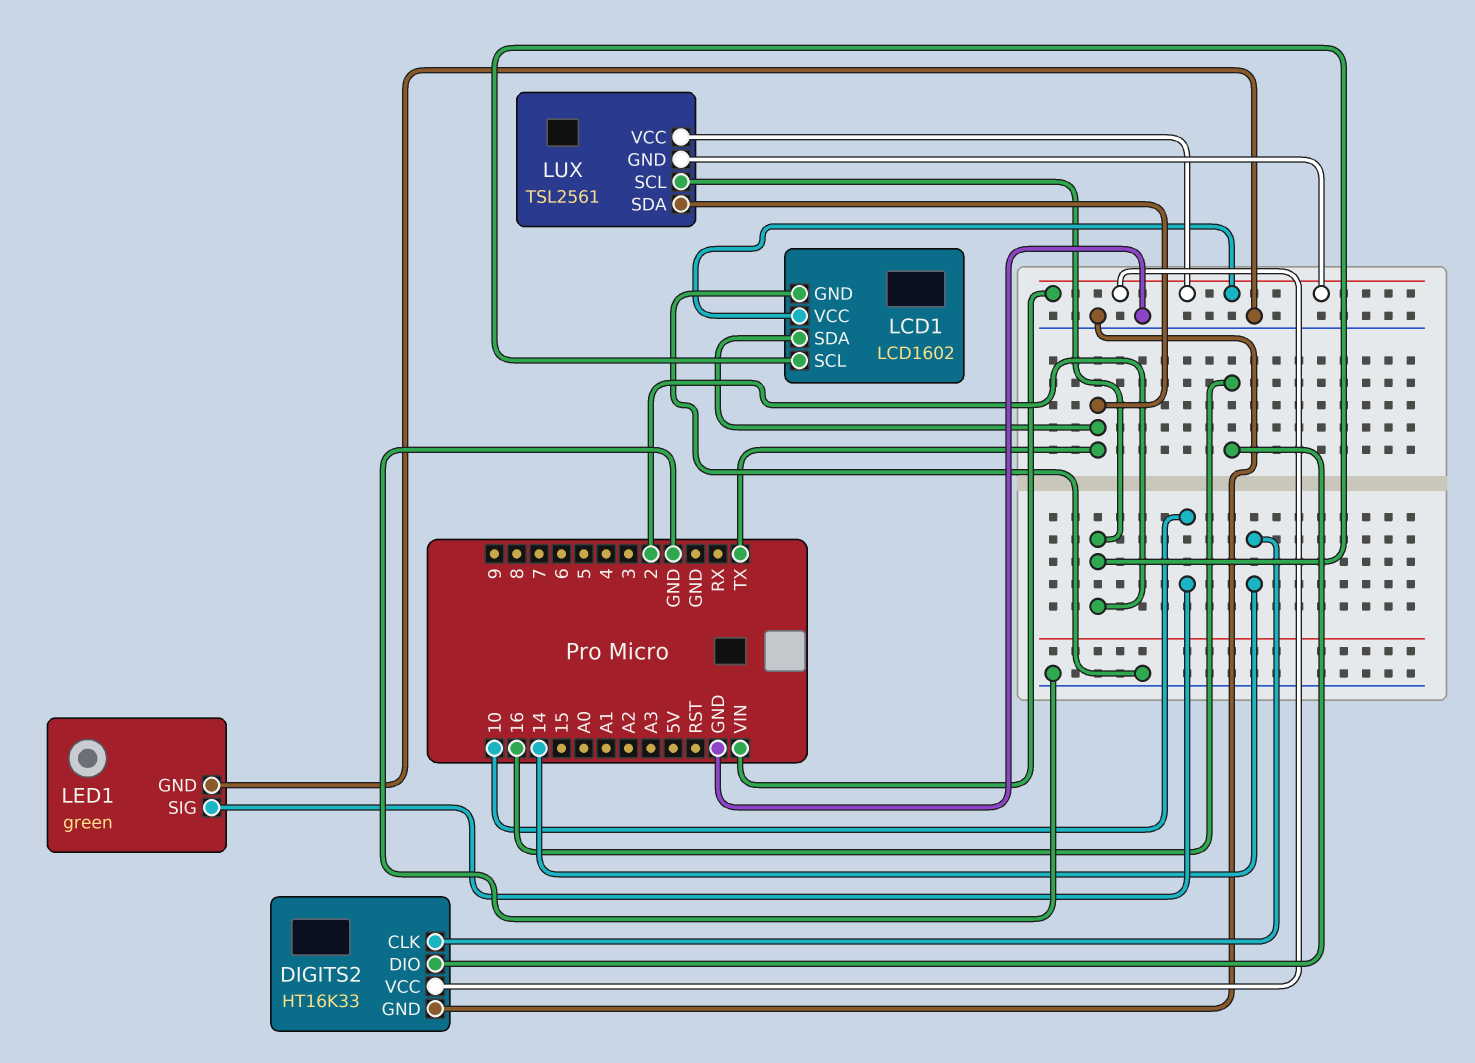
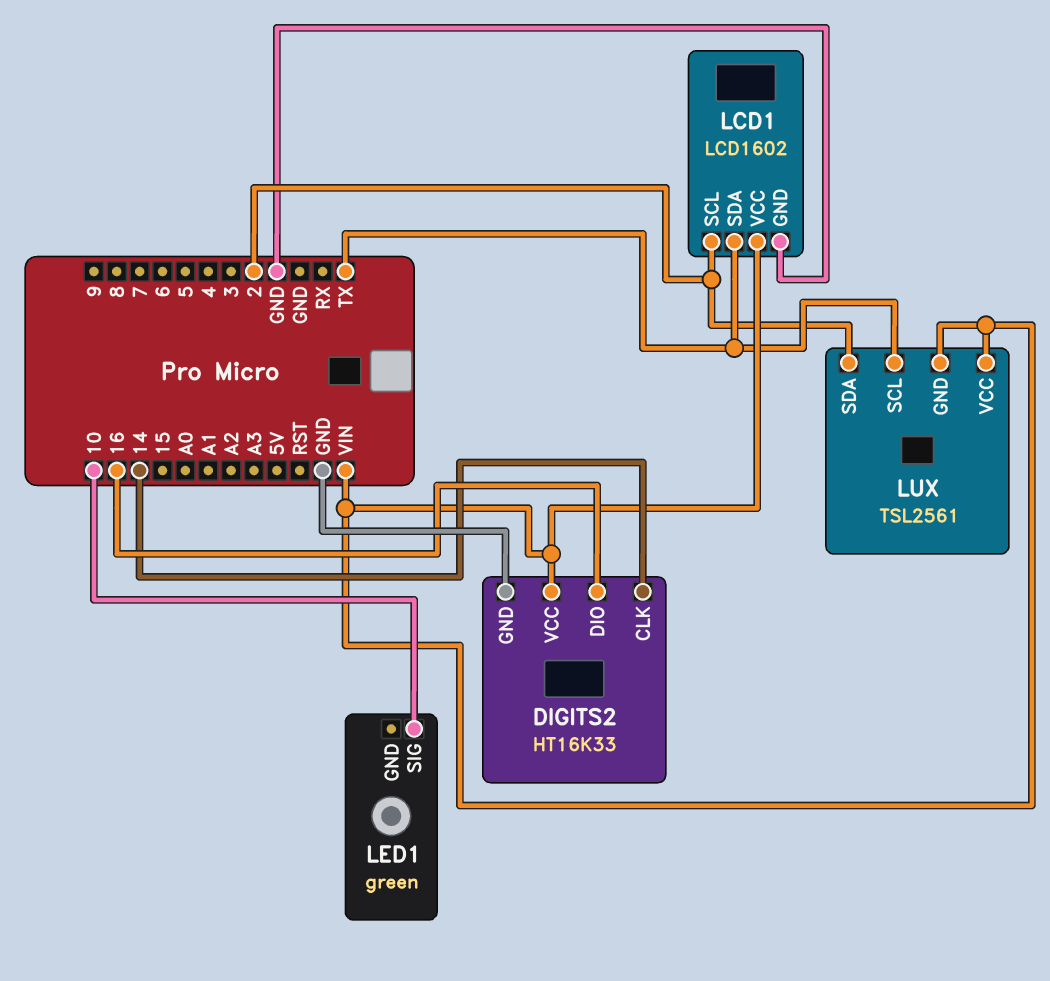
LED1 pin GND: GND -> none
LUX pin SCL: 2 -> TX
LUX pin SDA: TX -> 2

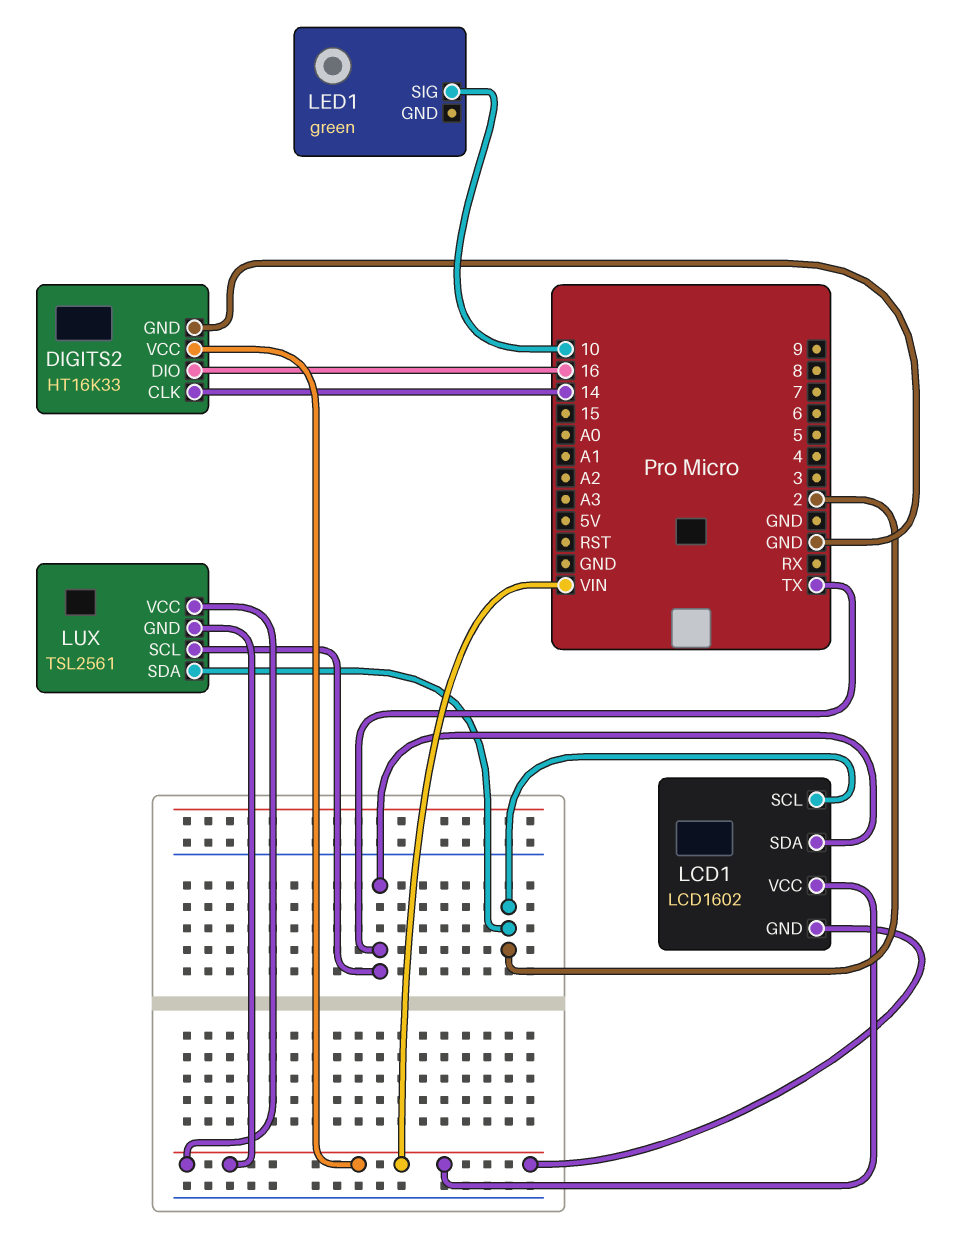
LCD1 pin GND: GND -> VIN

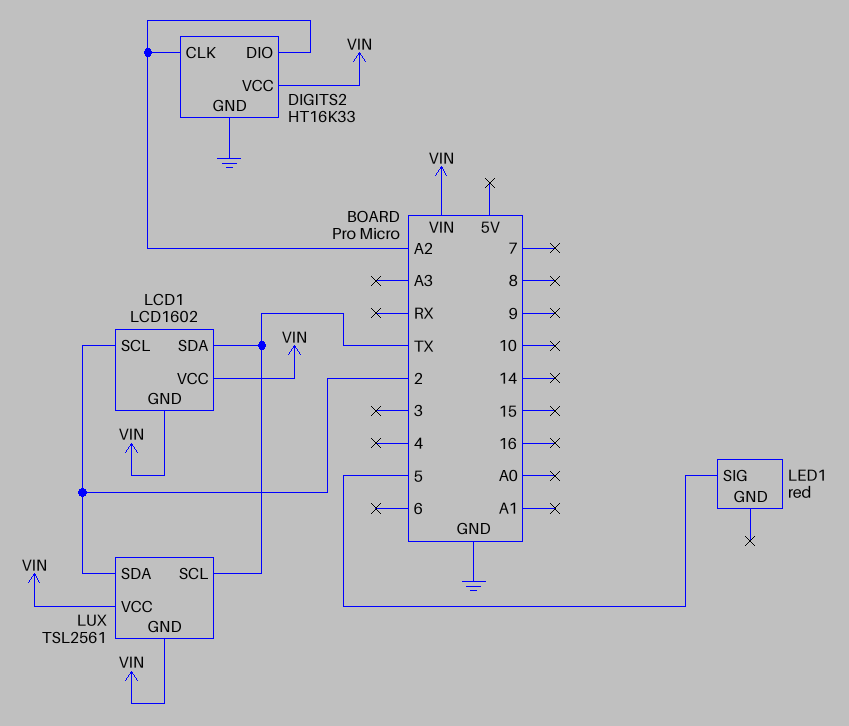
DIGITS2 pin CLK: 14 -> A2
DIGITS2 pin DIO: 16 -> A2
LED1: green -> red
LED1 pin SIG: 10 -> 5

